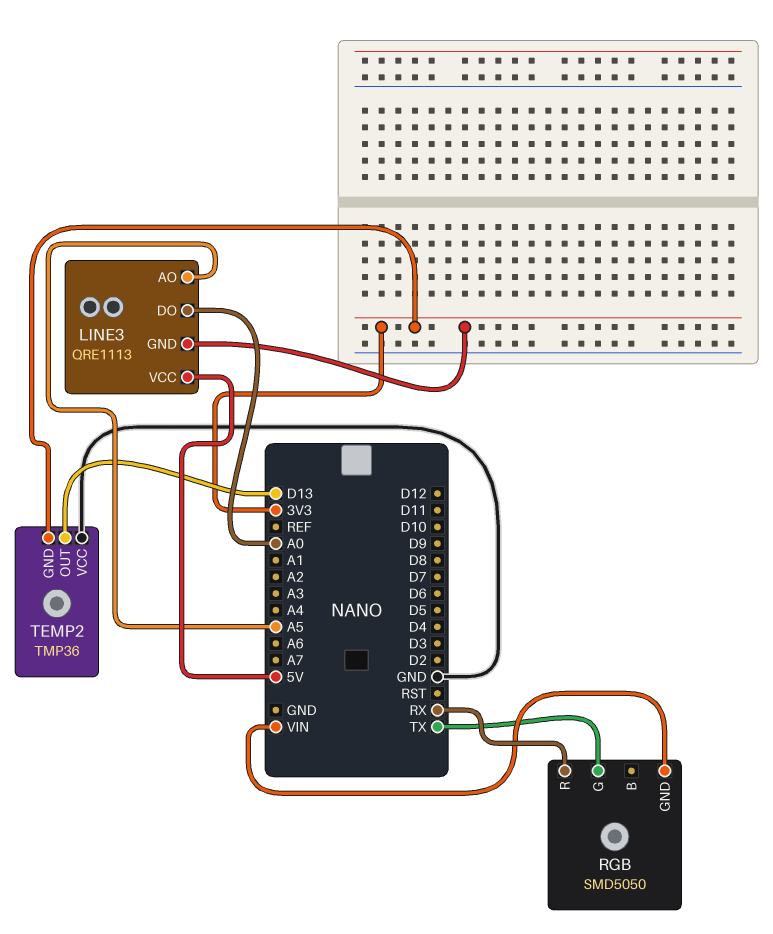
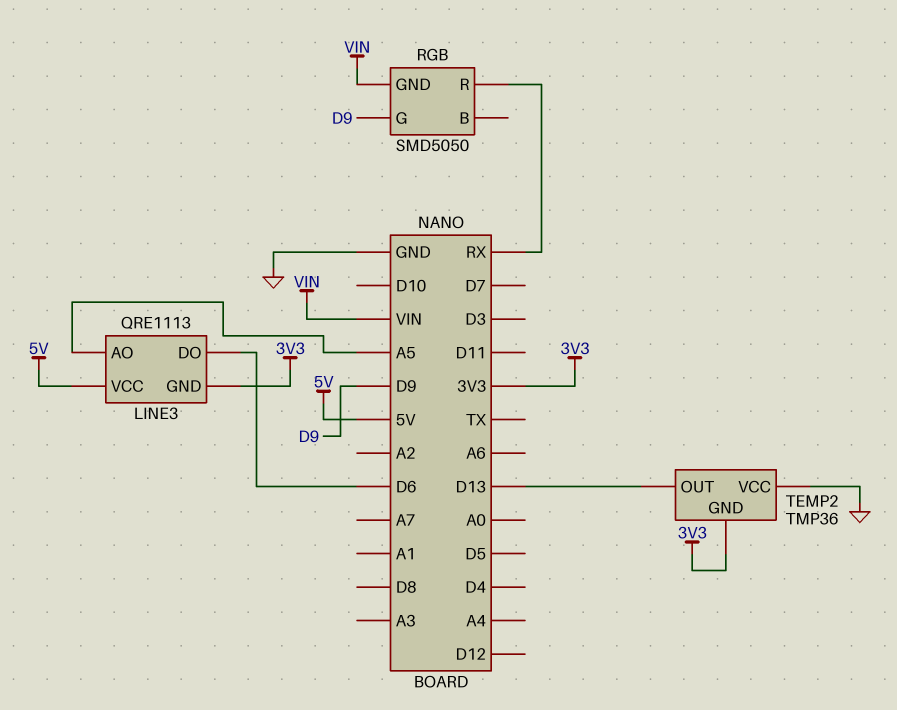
LINE3 pin DO: A0 -> D6
RGB pin G: TX -> D9

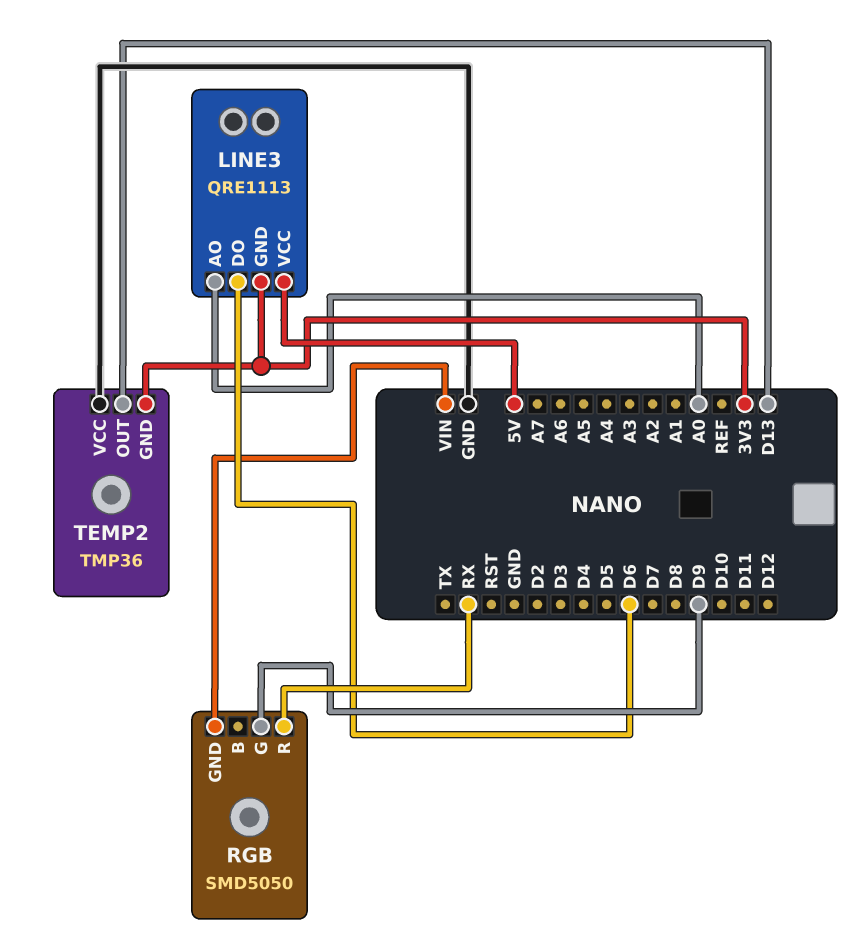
LINE3 pin AO: A5 -> A0

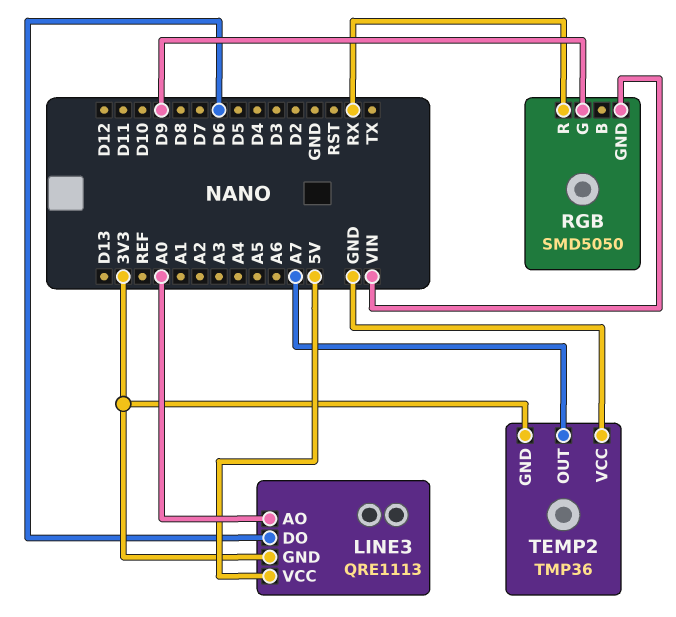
TEMP2 pin OUT: D13 -> A7

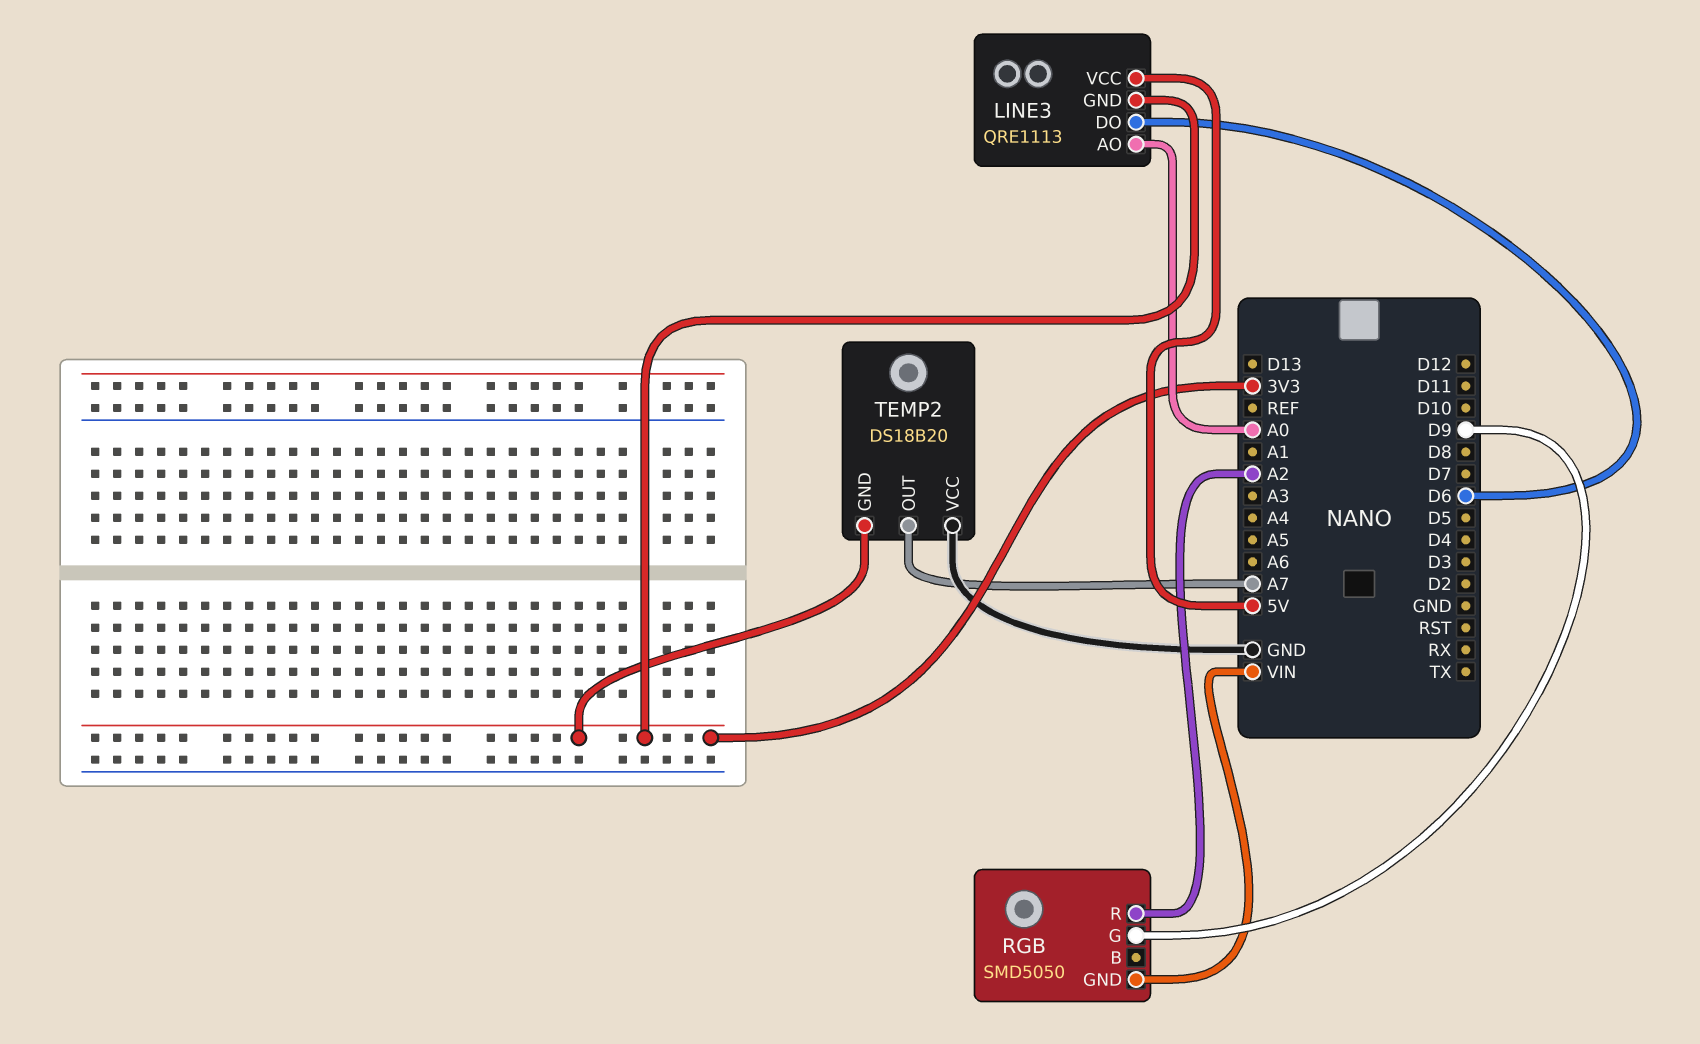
RGB pin R: RX -> A2
TEMP2: TMP36 -> DS18B20

